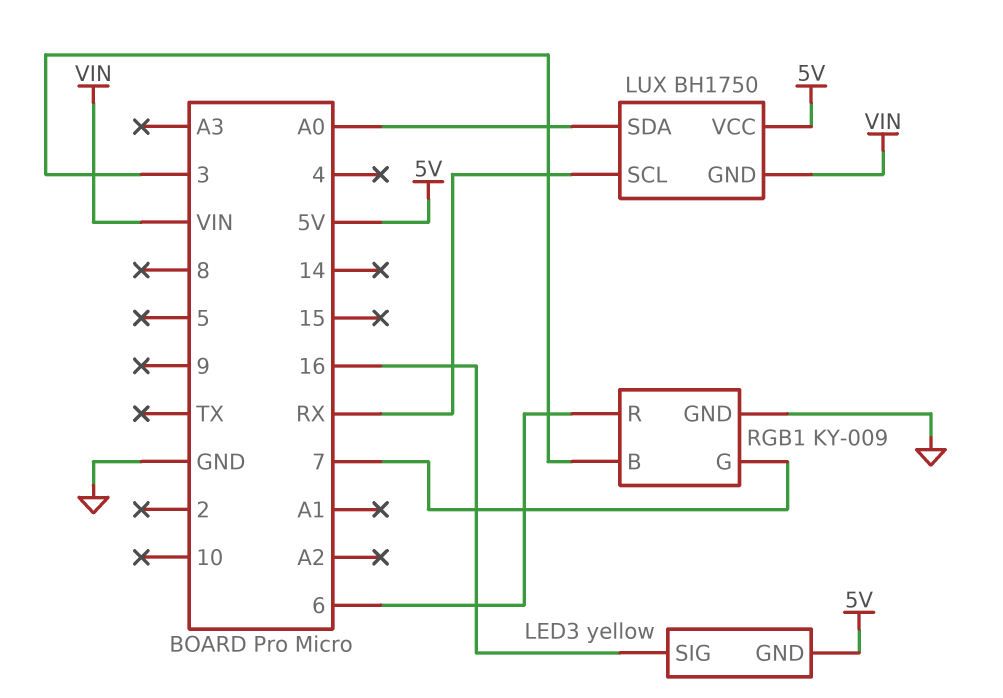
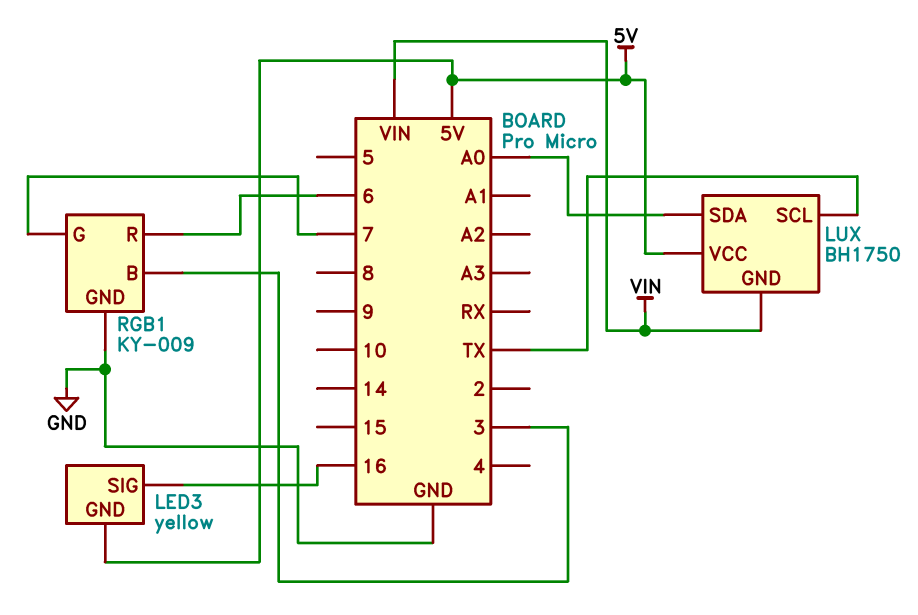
LUX pin SCL: RX -> TX

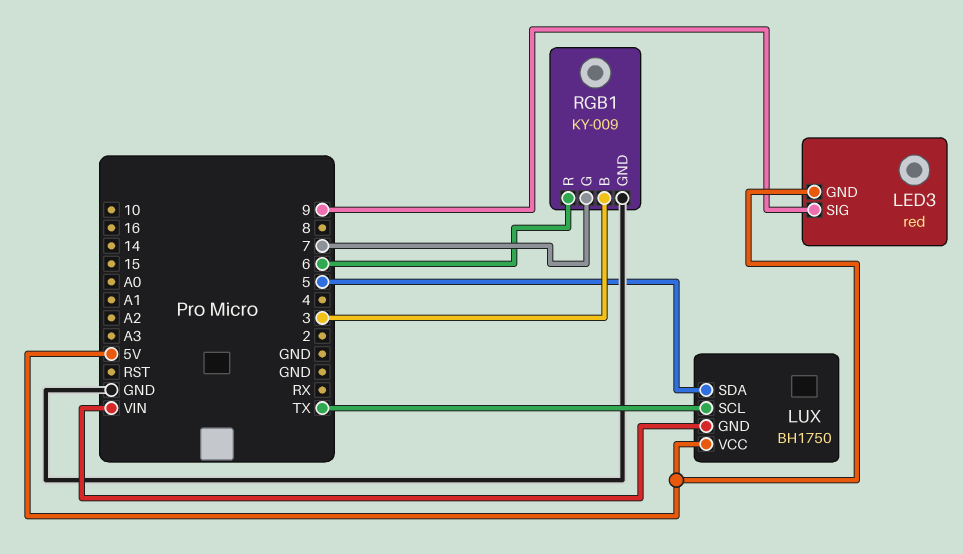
LED3: yellow -> red
LED3 pin SIG: 16 -> 9
LUX pin SDA: A0 -> 5

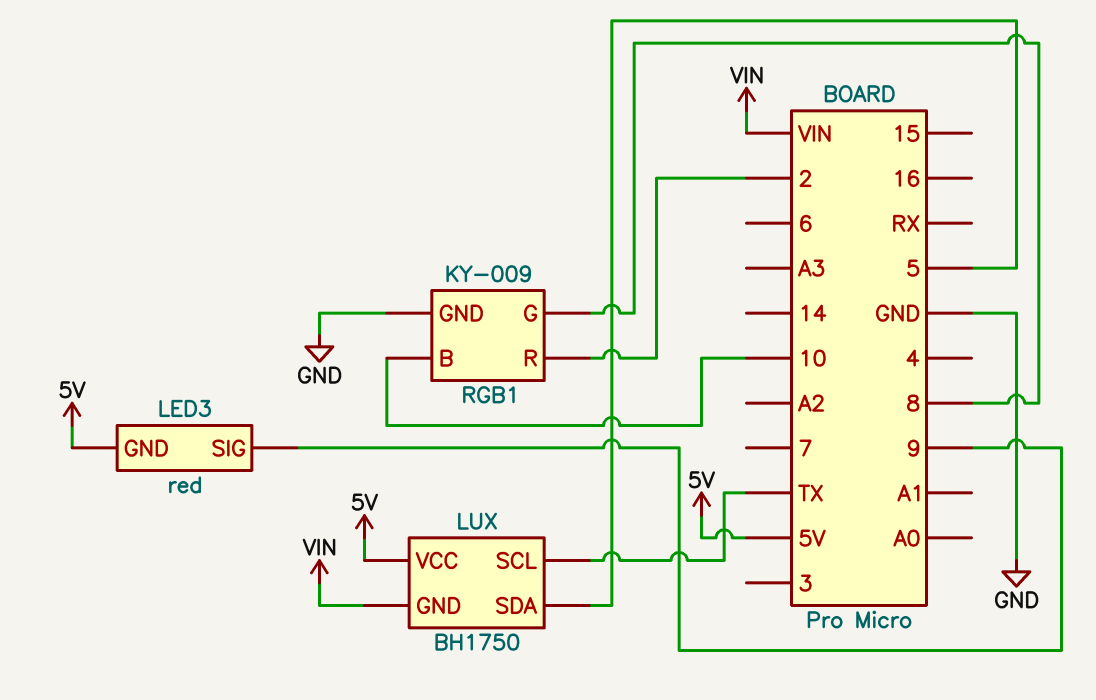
RGB1 pin B: 3 -> 10
RGB1 pin G: 7 -> 8
RGB1 pin R: 6 -> 2

